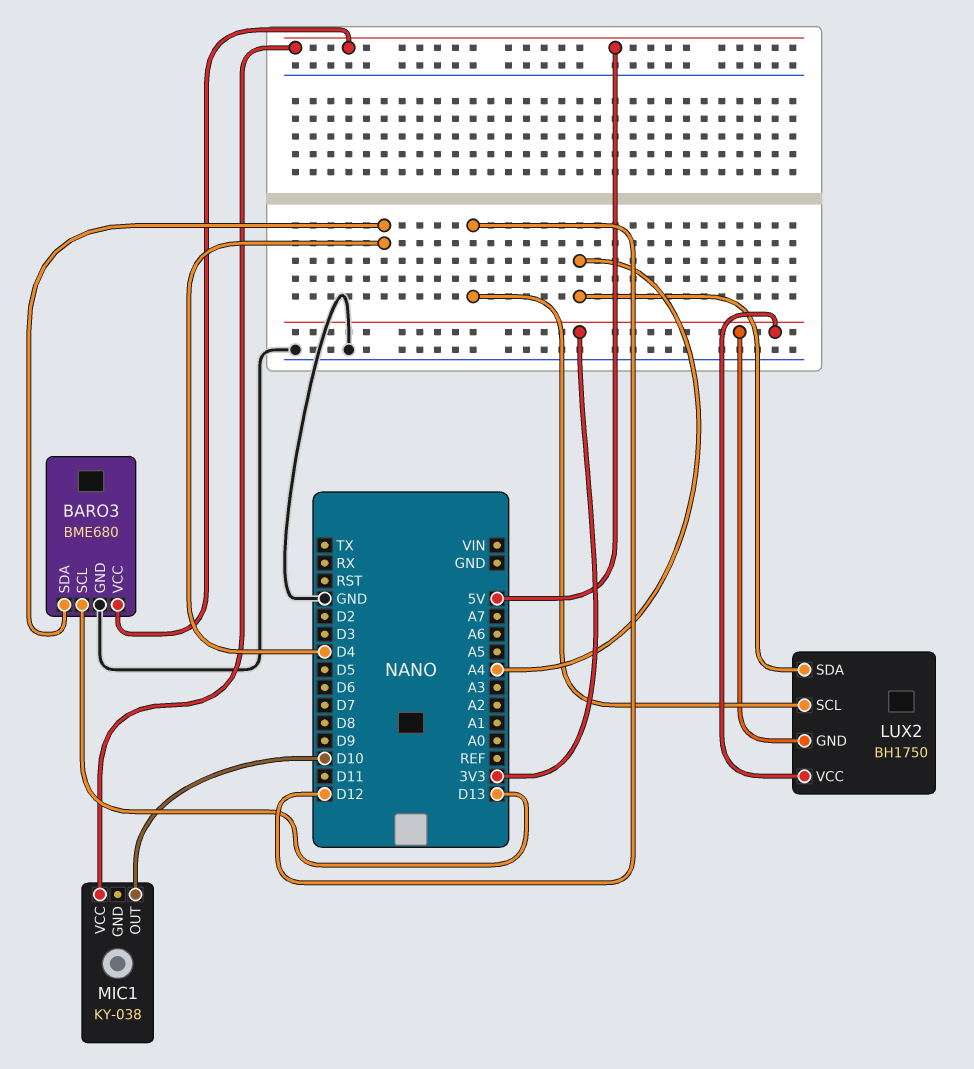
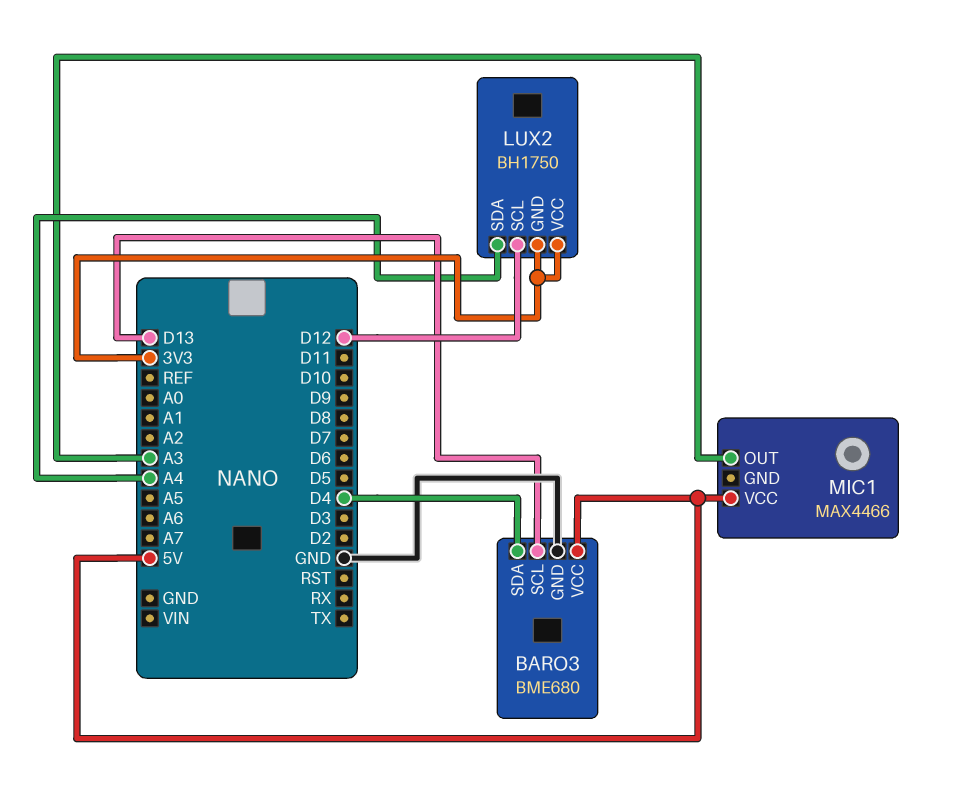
MIC1: KY-038 -> MAX4466
MIC1 pin OUT: D10 -> A3

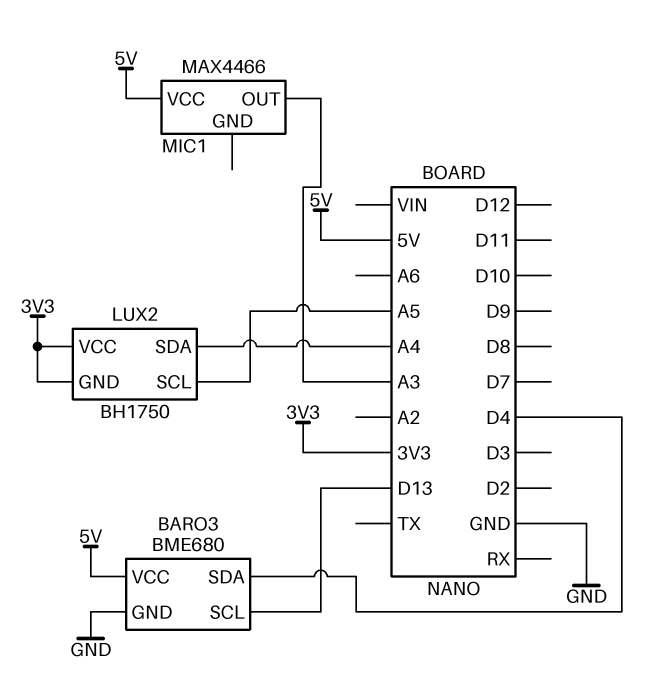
LUX2 pin SCL: D12 -> A5

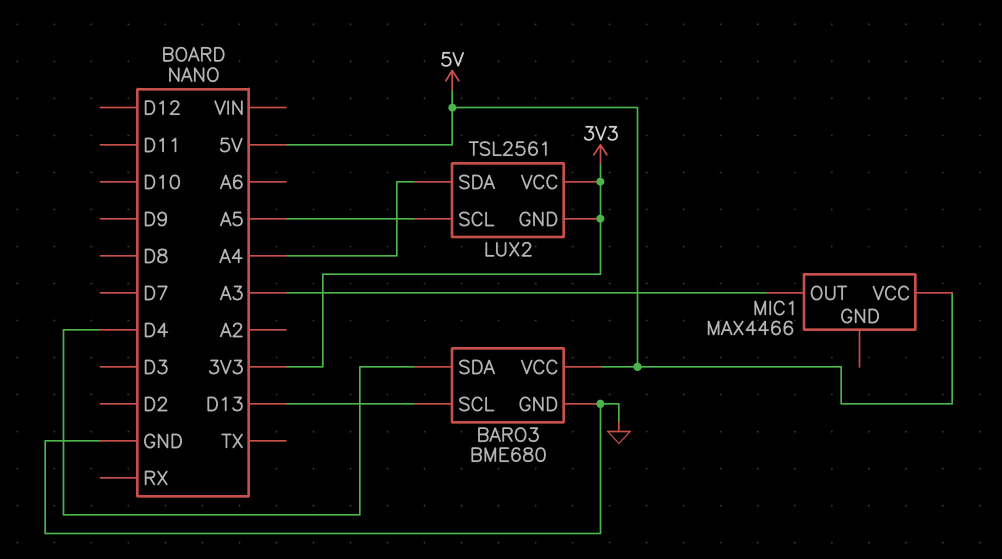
LUX2: BH1750 -> TSL2561

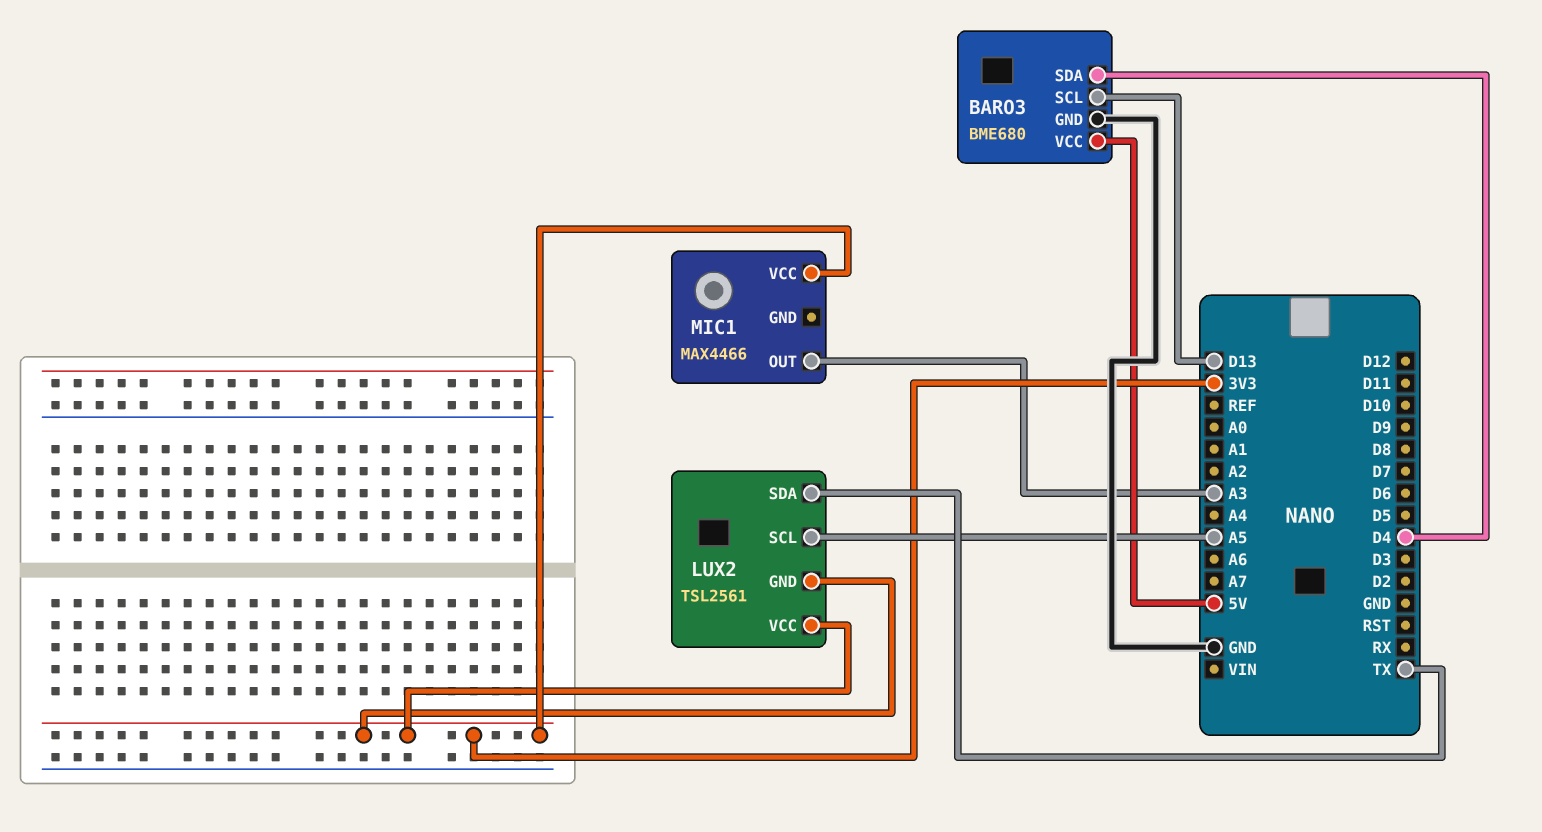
LUX2 pin SDA: A4 -> TX
MIC1 pin VCC: 5V -> 3V3

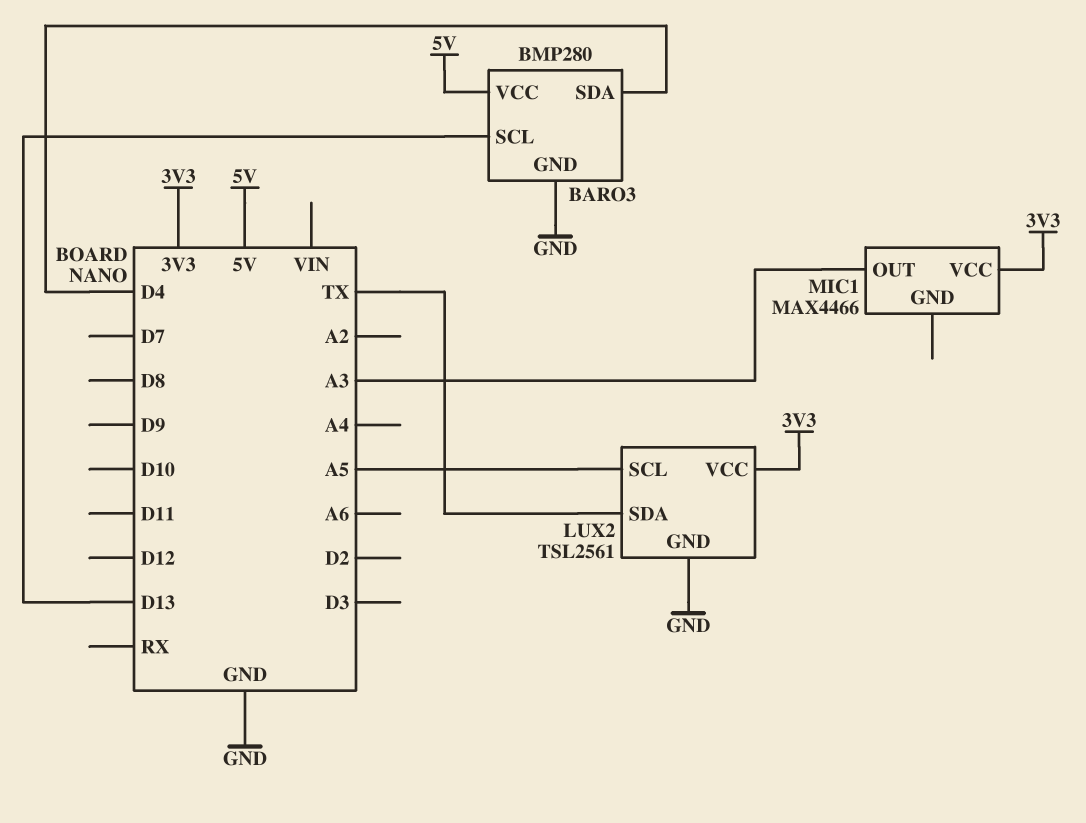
BARO3: BME680 -> BMP280
LUX2 pin GND: 3V3 -> GND

